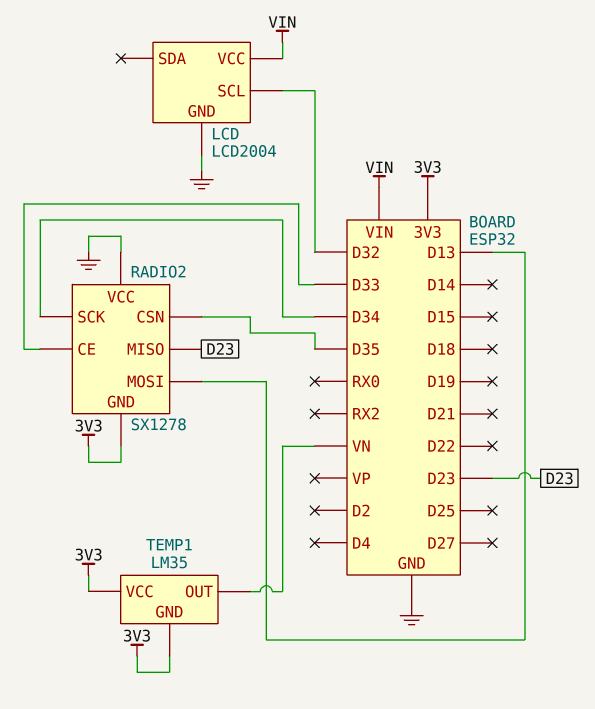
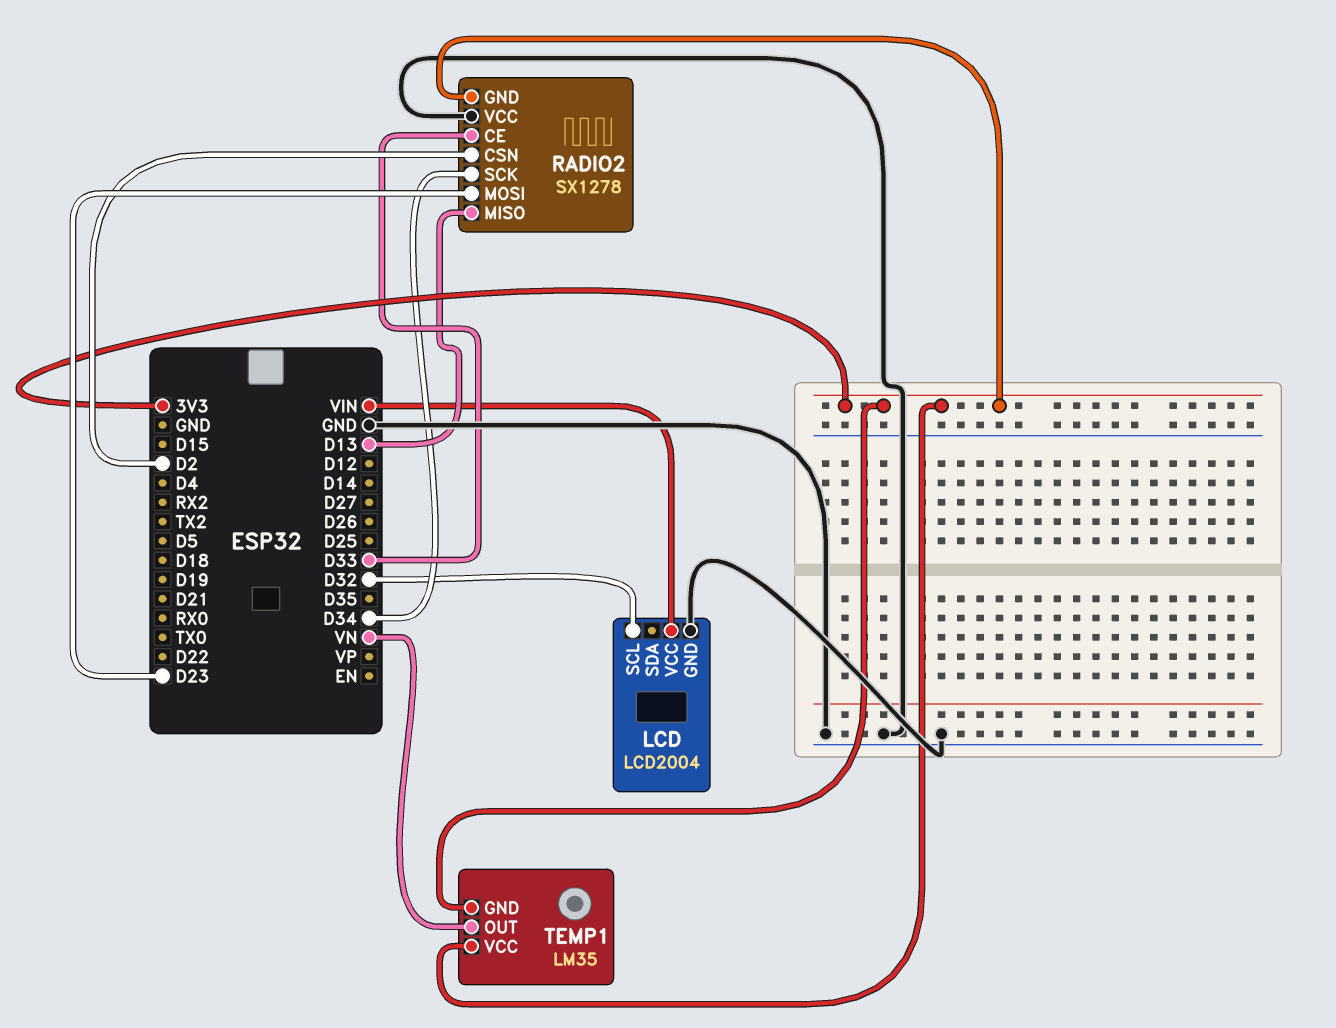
RADIO2 pin CSN: D35 -> D2
RADIO2 pin MISO: D23 -> D13
RADIO2 pin MOSI: D13 -> D23

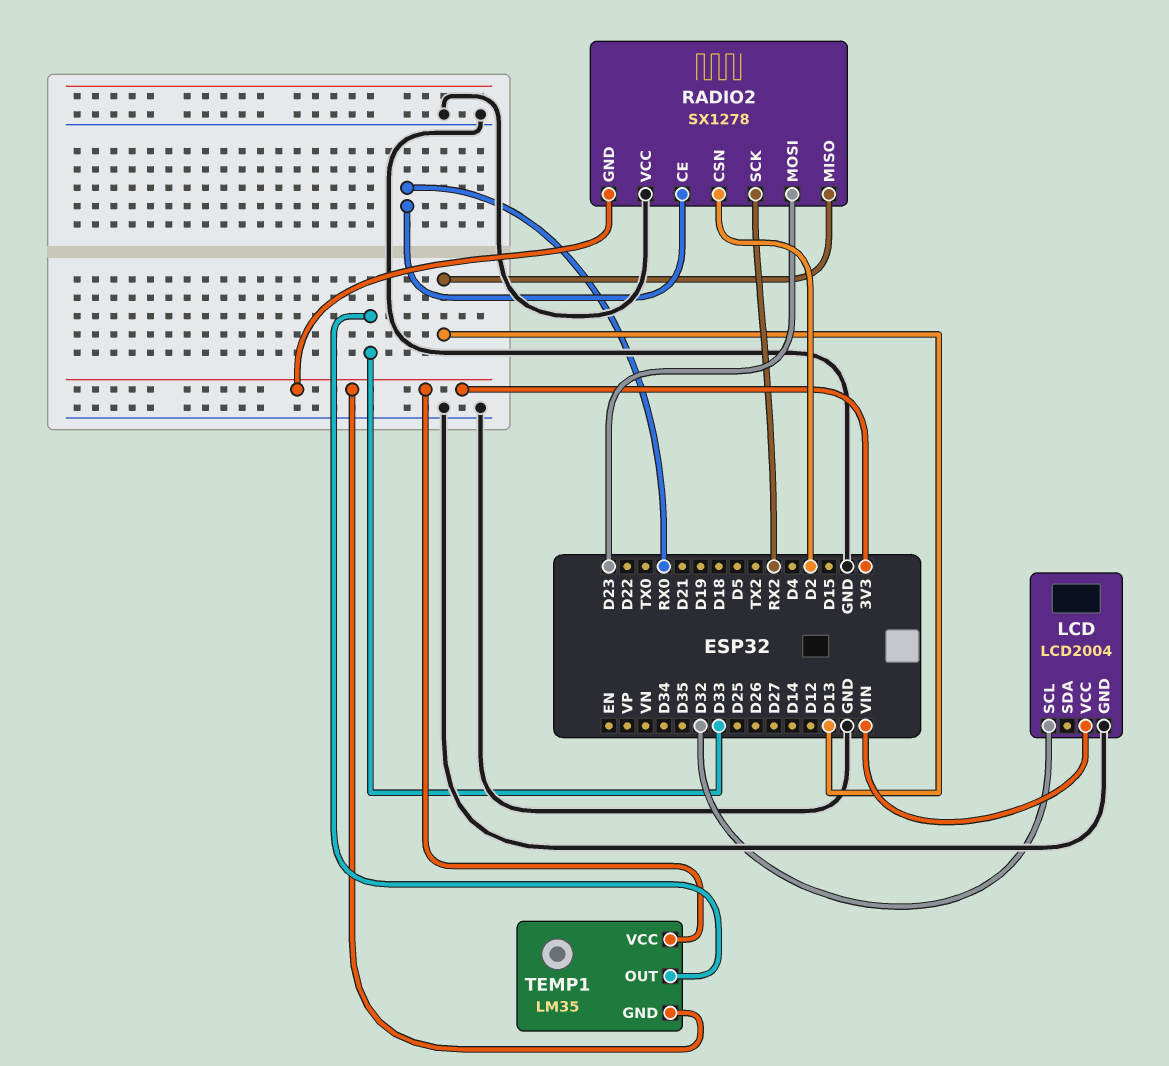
RADIO2 pin CE: D33 -> RX0
RADIO2 pin SCK: D34 -> RX2
TEMP1 pin OUT: VN -> D33

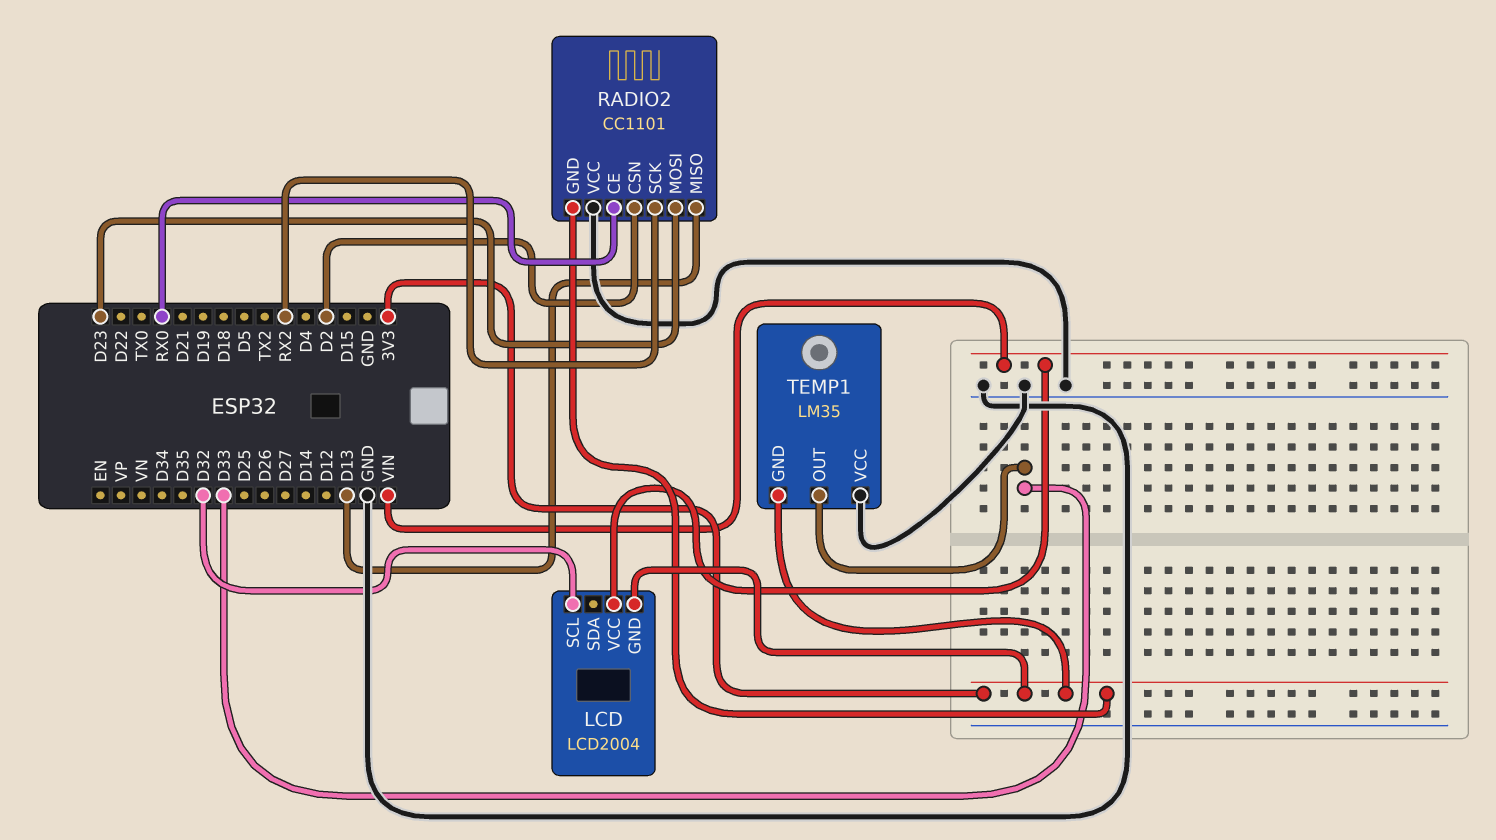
LCD pin GND: GND -> 3V3
RADIO2: SX1278 -> CC1101
TEMP1 pin VCC: 3V3 -> GND

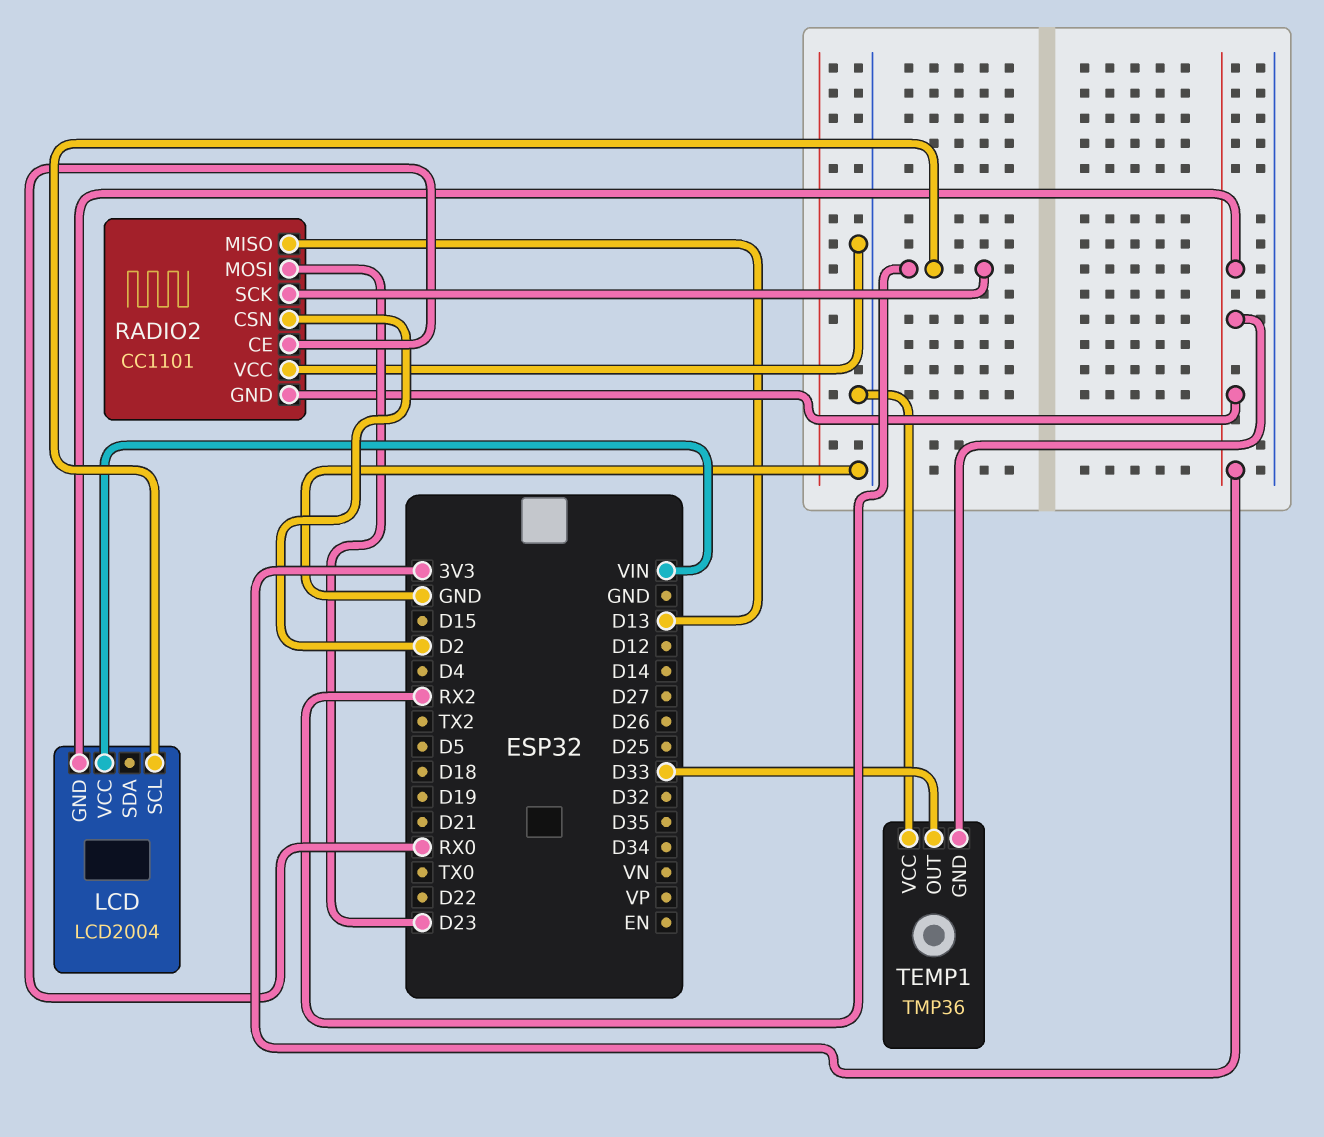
LCD pin SCL: D32 -> RX2
TEMP1: LM35 -> TMP36

